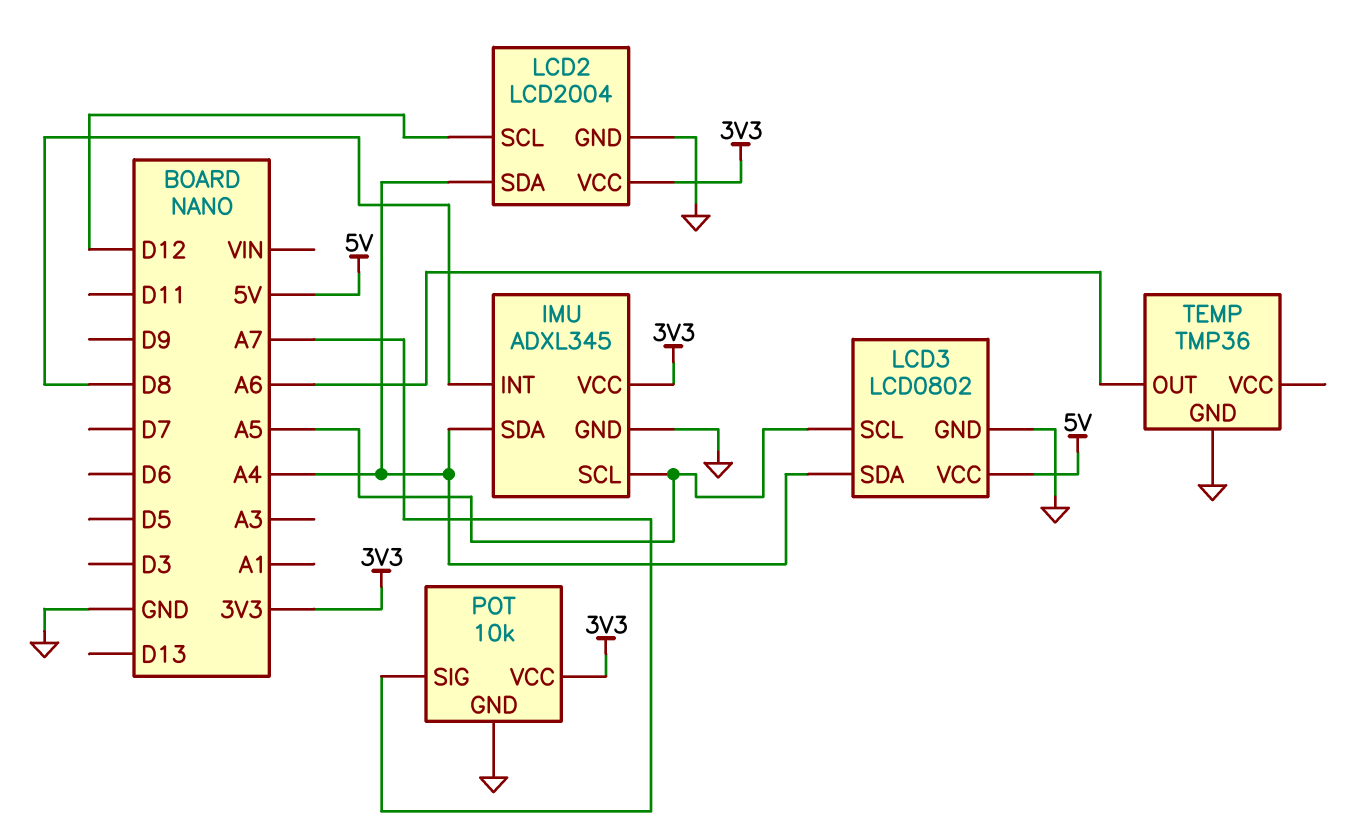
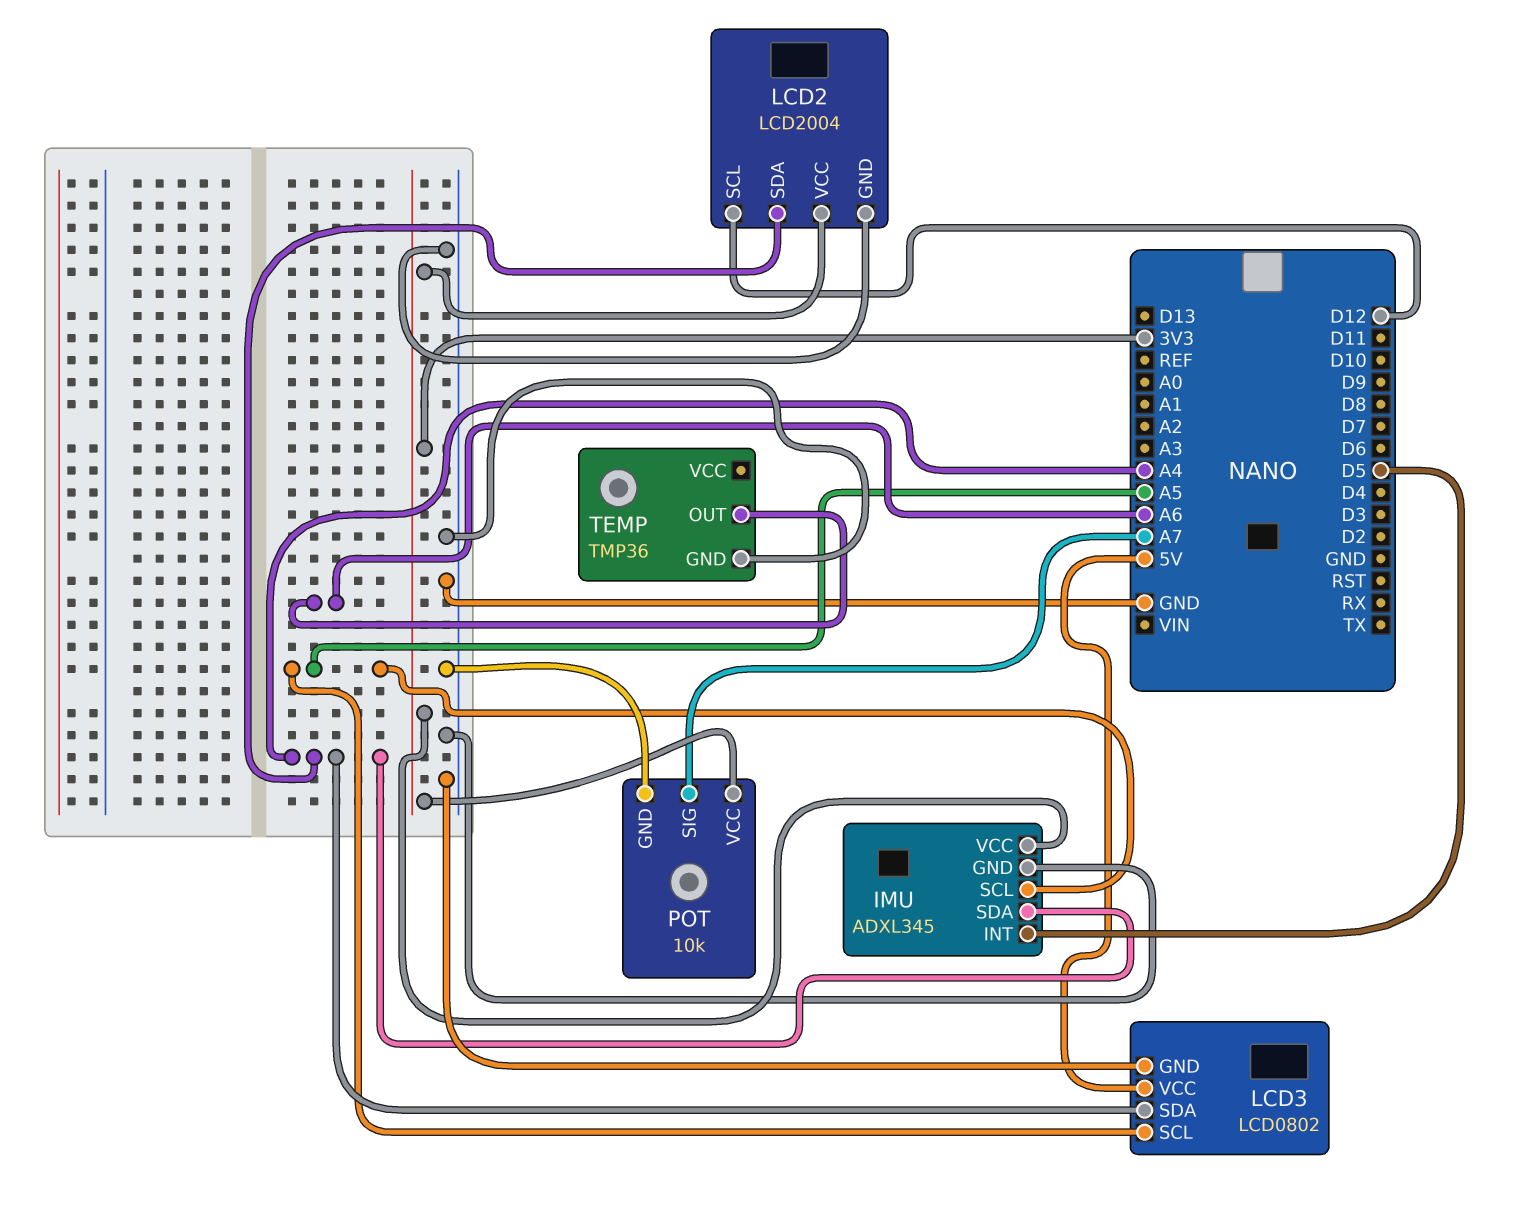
IMU pin INT: D8 -> D5

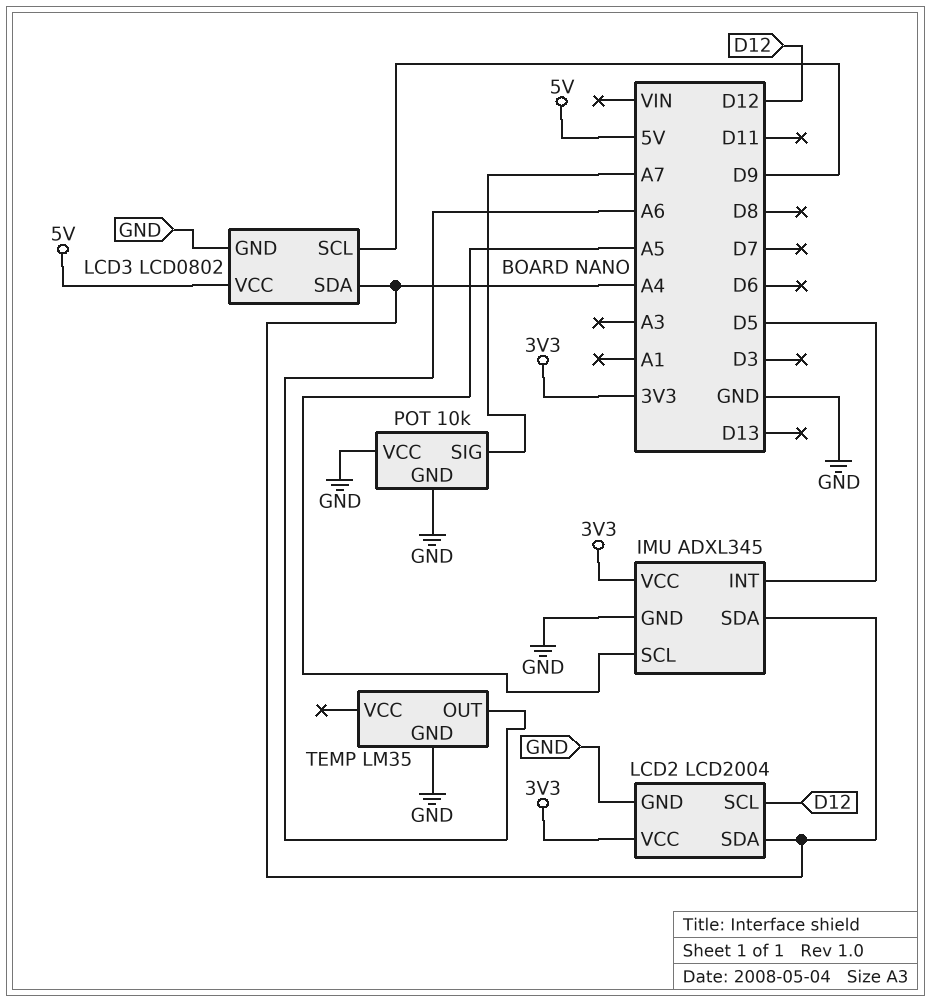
LCD3 pin SCL: A5 -> D9
POT pin VCC: 3V3 -> GND
TEMP: TMP36 -> LM35

